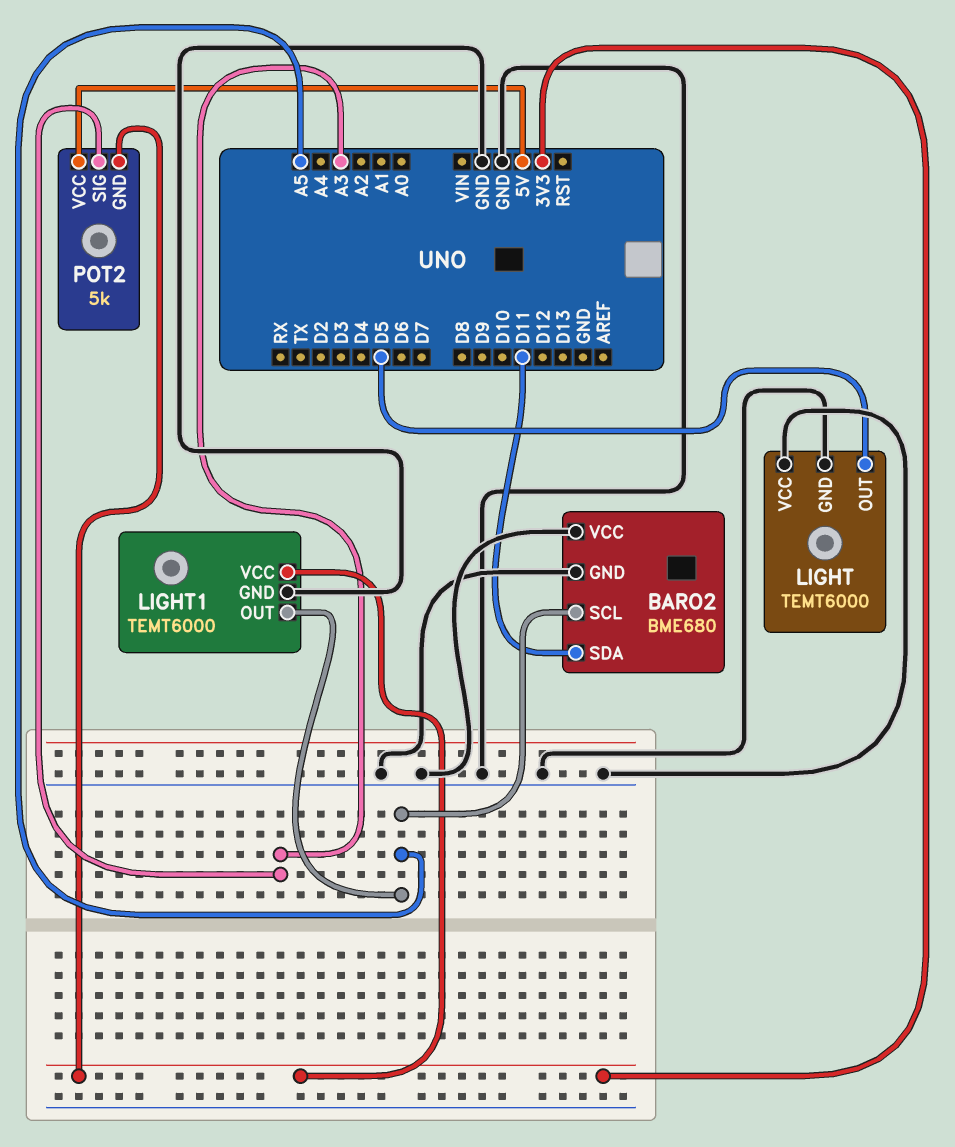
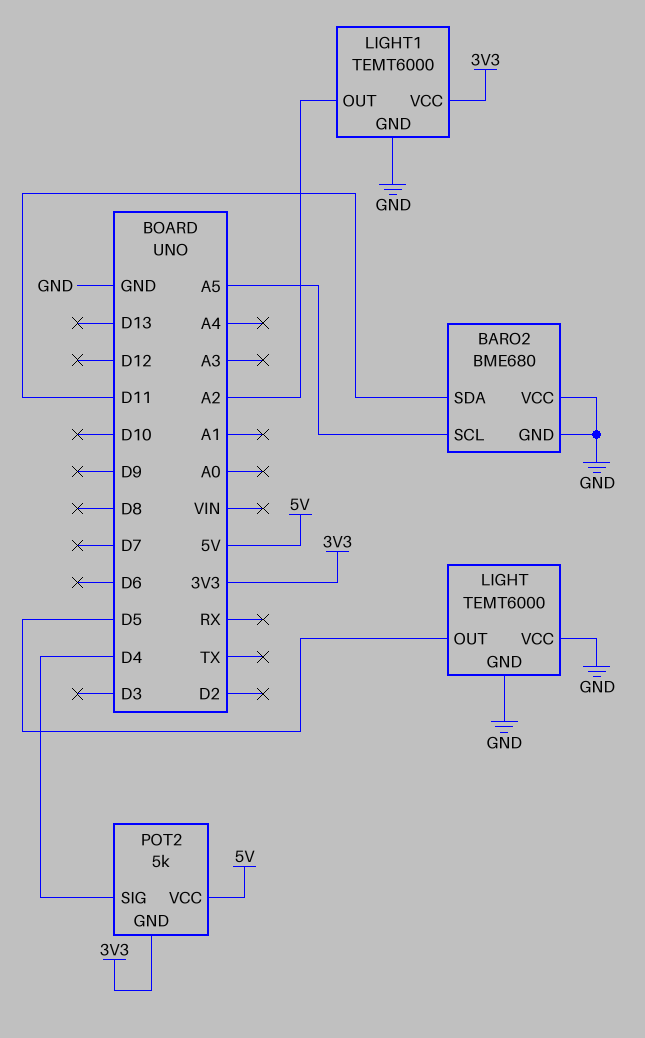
LIGHT1 pin OUT: A5 -> A2
POT2 pin SIG: A3 -> D4

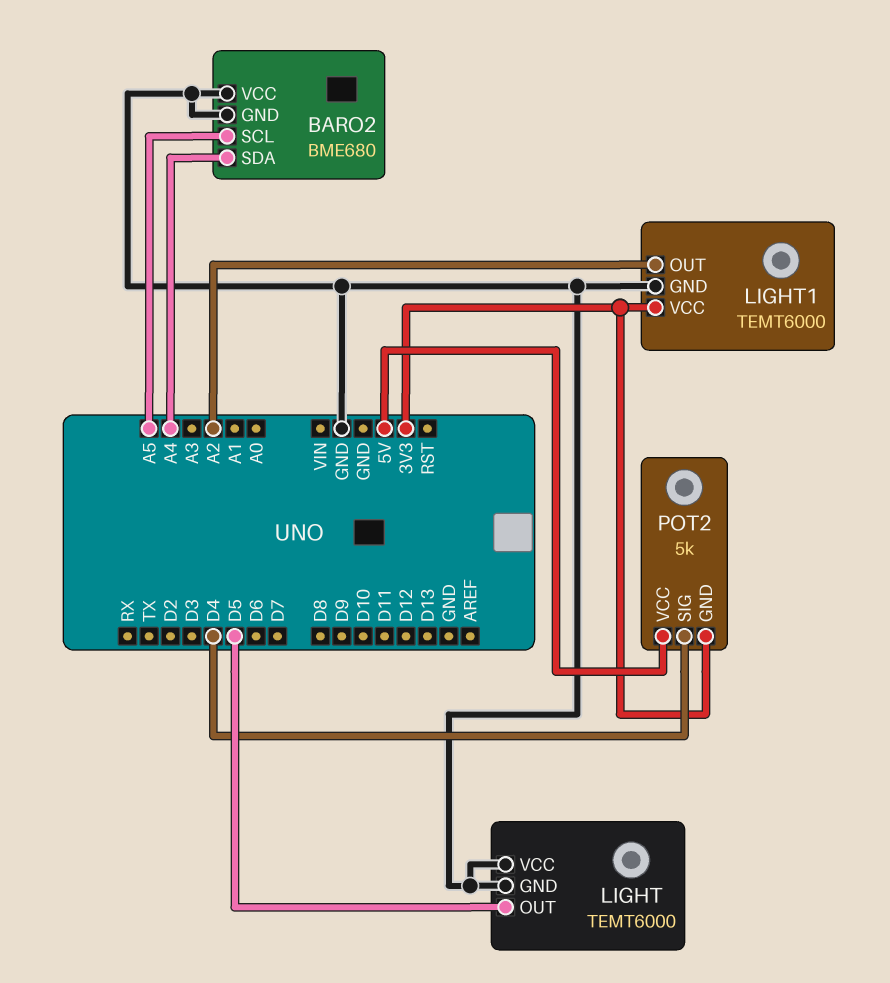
BARO2 pin SDA: D11 -> A4

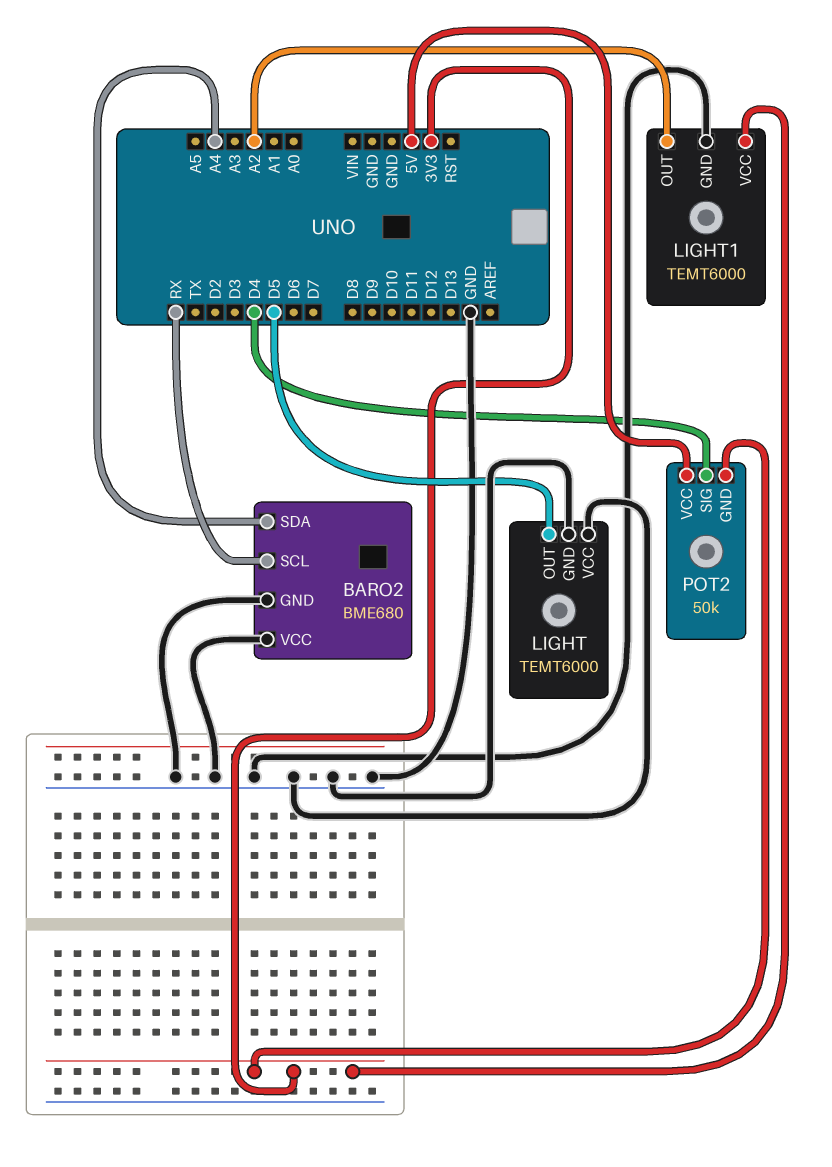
BARO2 pin SCL: A5 -> RX
POT2: 5k -> 50k

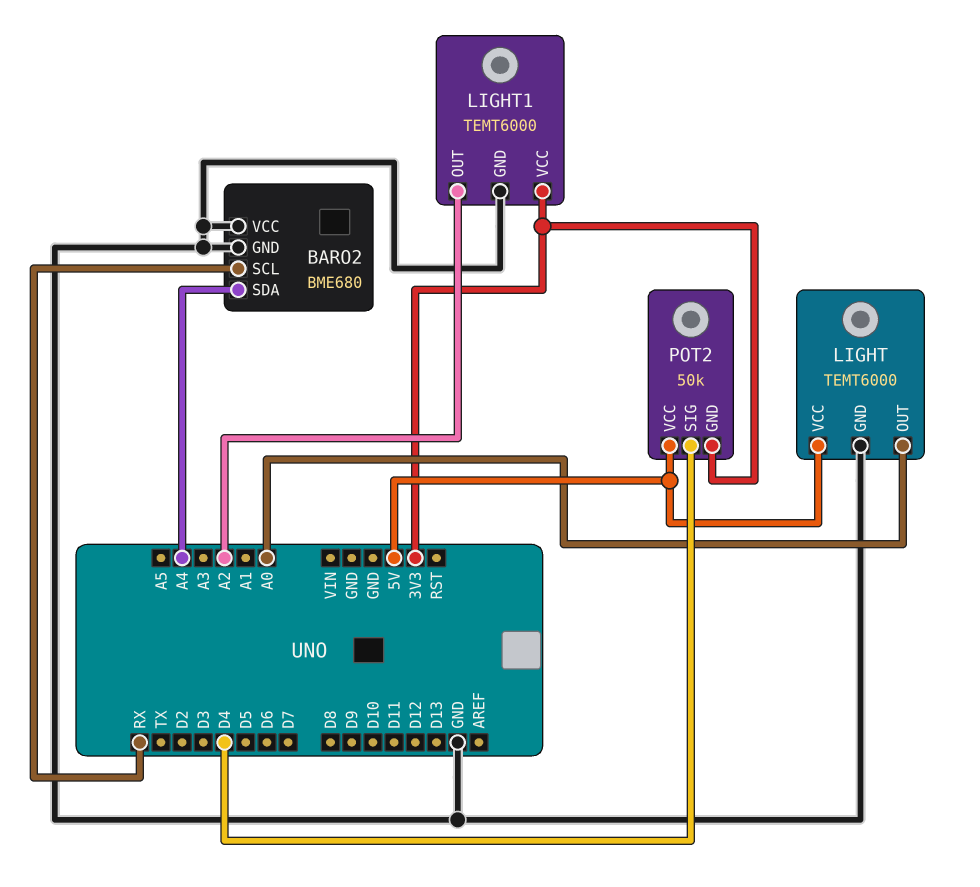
LIGHT pin OUT: D5 -> A0
LIGHT pin VCC: GND -> 5V

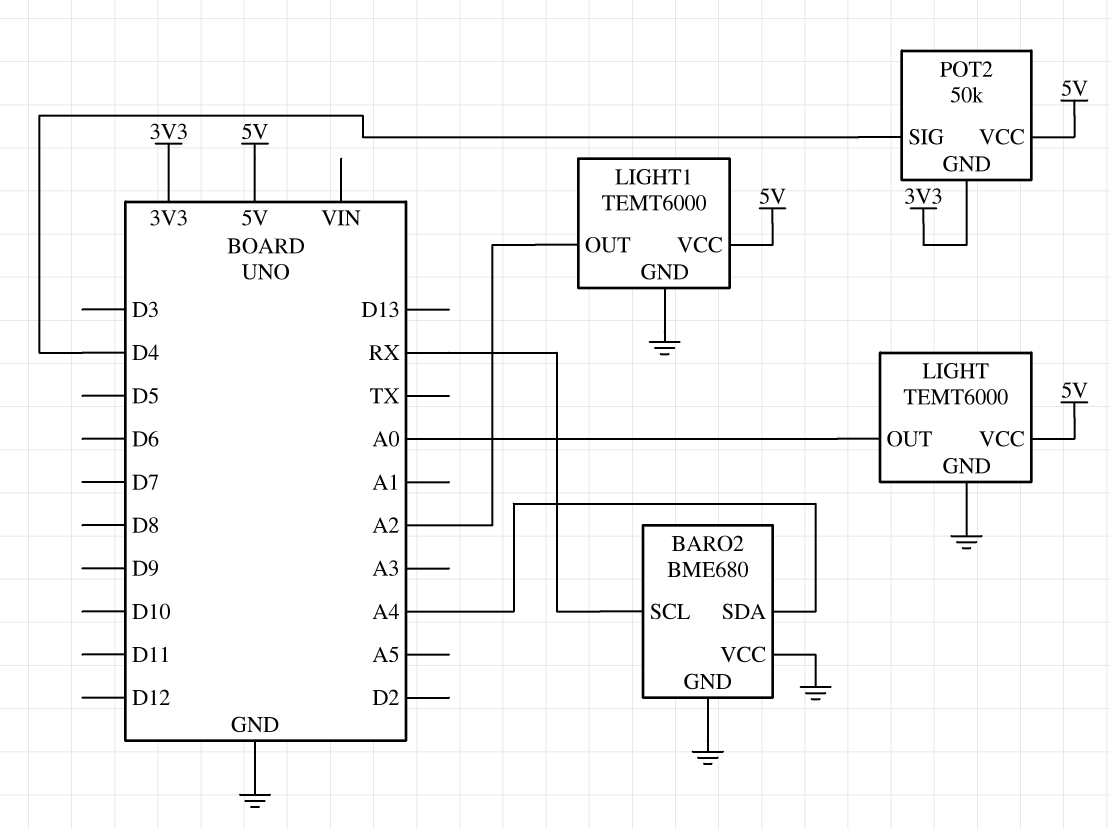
LIGHT1 pin VCC: 3V3 -> 5V

